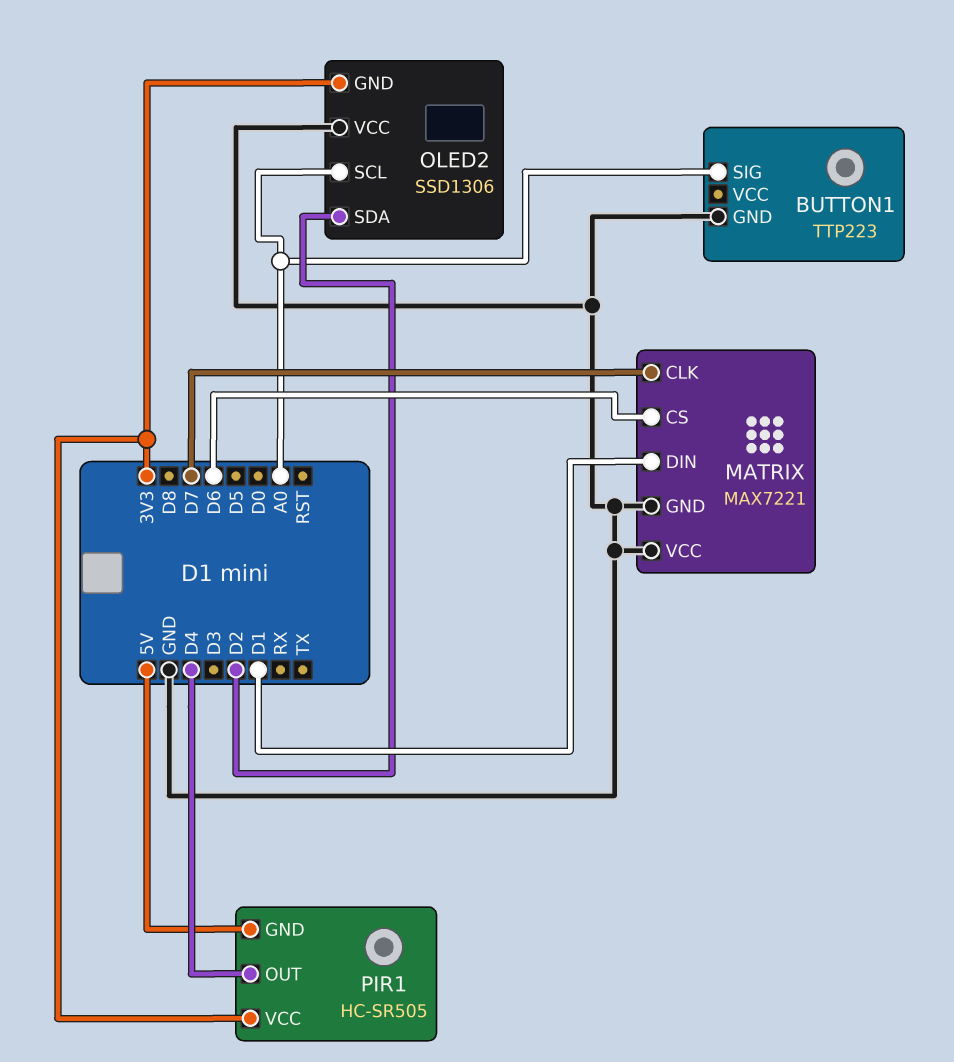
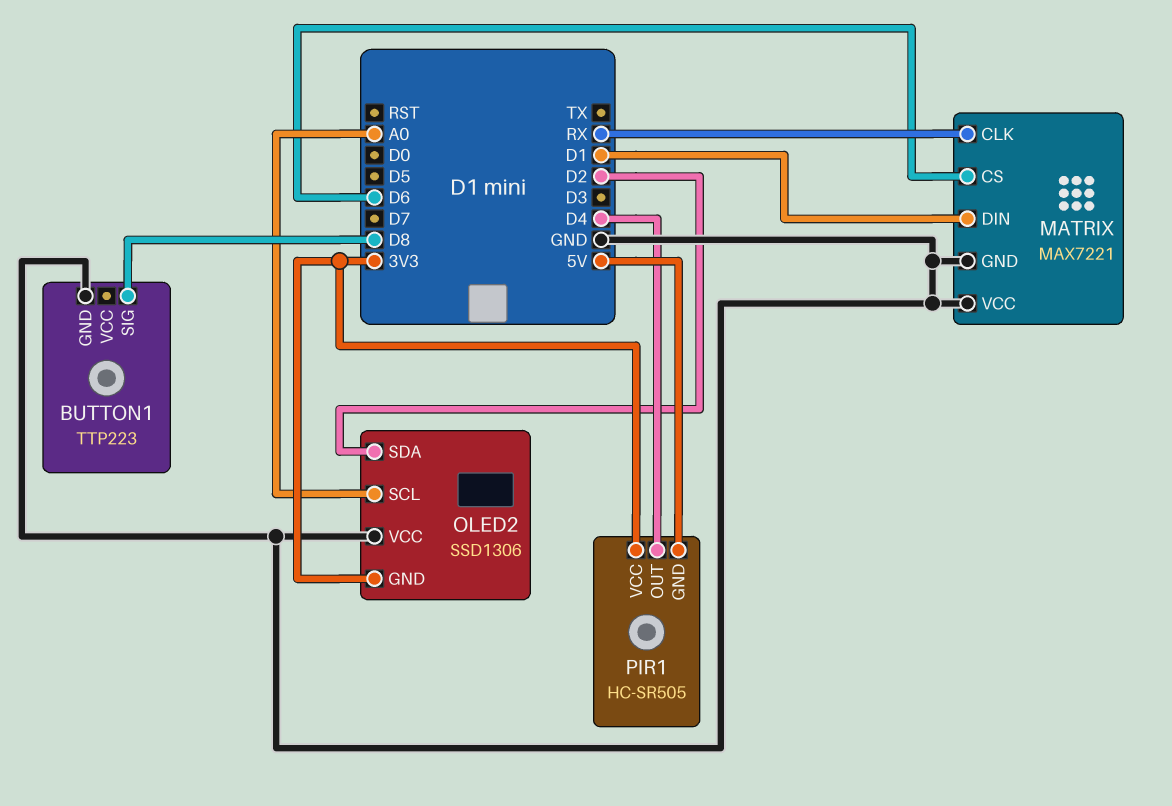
BUTTON1 pin SIG: A0 -> D8
MATRIX pin CLK: D7 -> RX

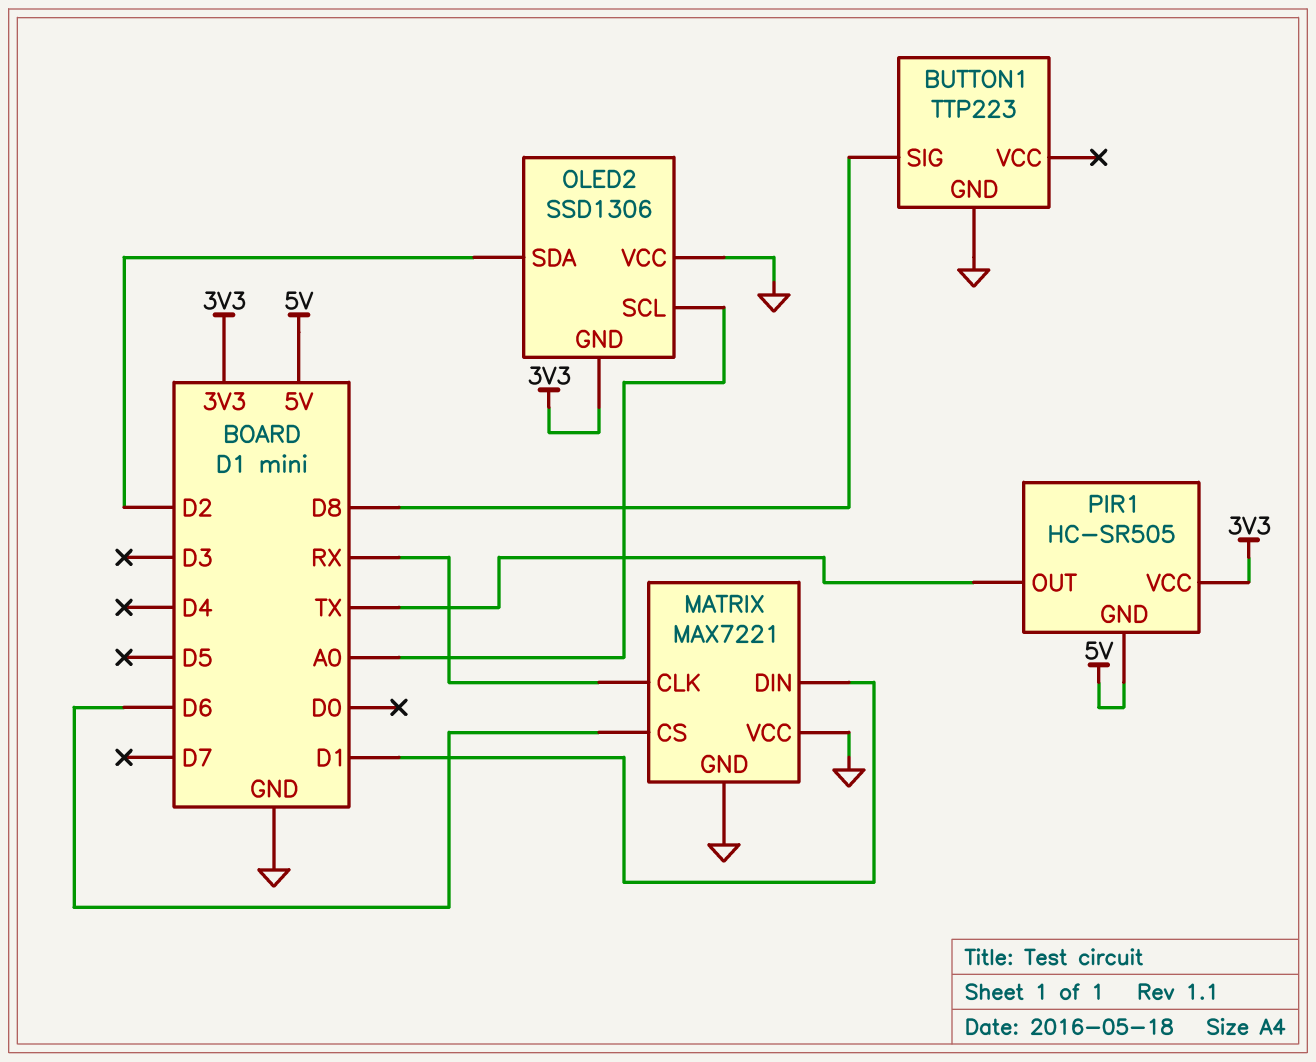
PIR1 pin OUT: D4 -> TX

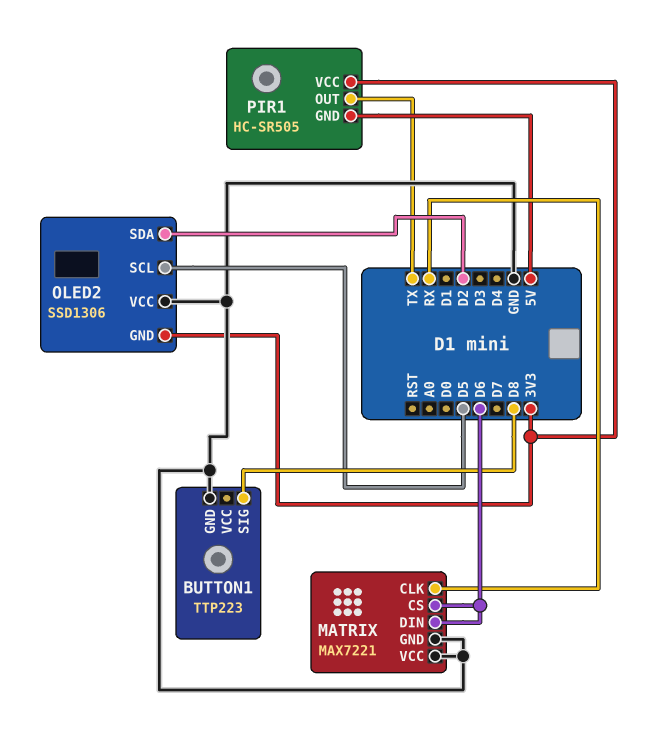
MATRIX pin DIN: D1 -> D6
OLED2 pin SCL: A0 -> D5

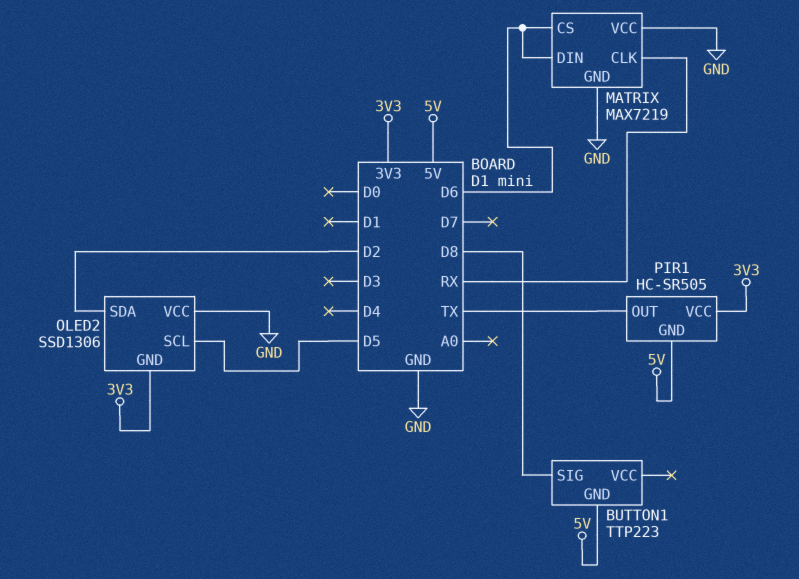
BUTTON1 pin GND: GND -> 5V
MATRIX: MAX7221 -> MAX7219

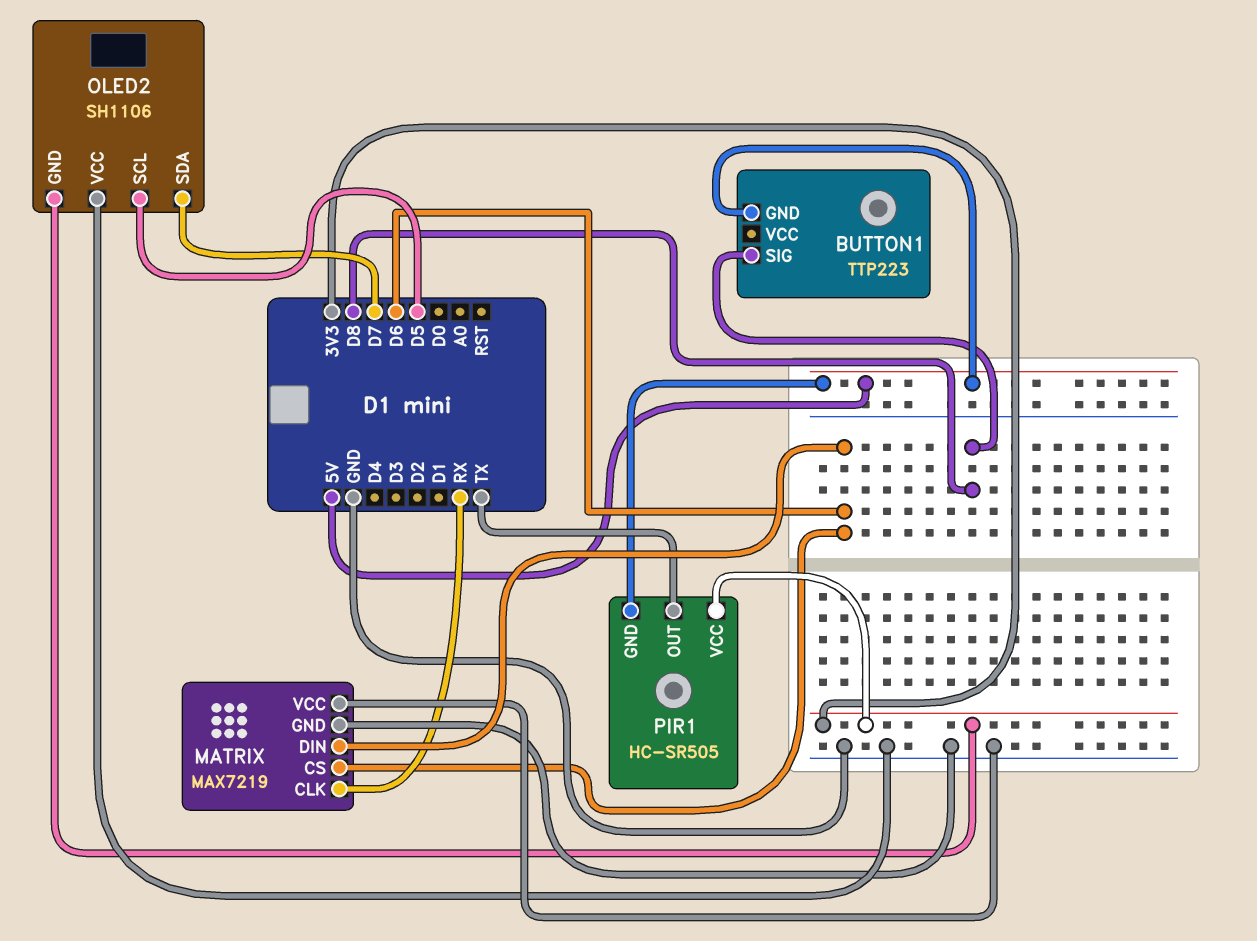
OLED2: SSD1306 -> SH1106
OLED2 pin SDA: D2 -> D7

